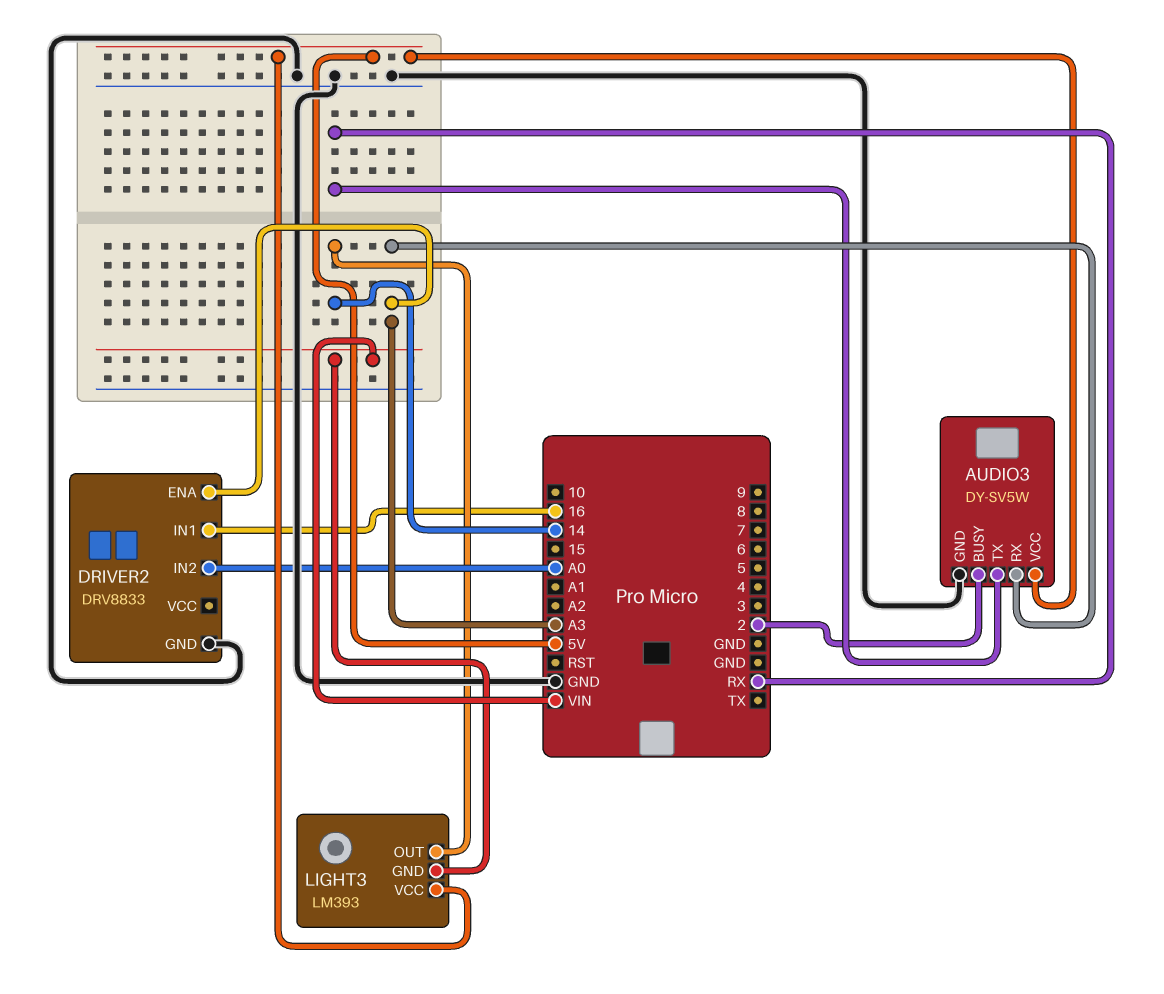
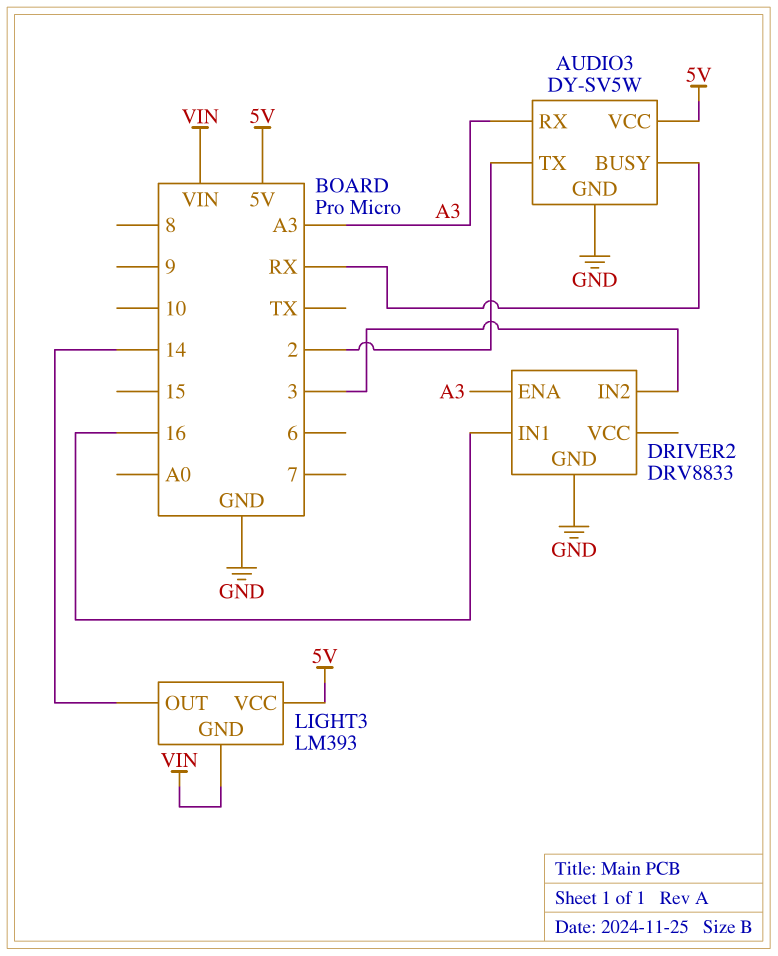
AUDIO3 pin BUSY: 2 -> RX
AUDIO3 pin TX: RX -> 2
DRIVER2 pin IN2: A0 -> 3

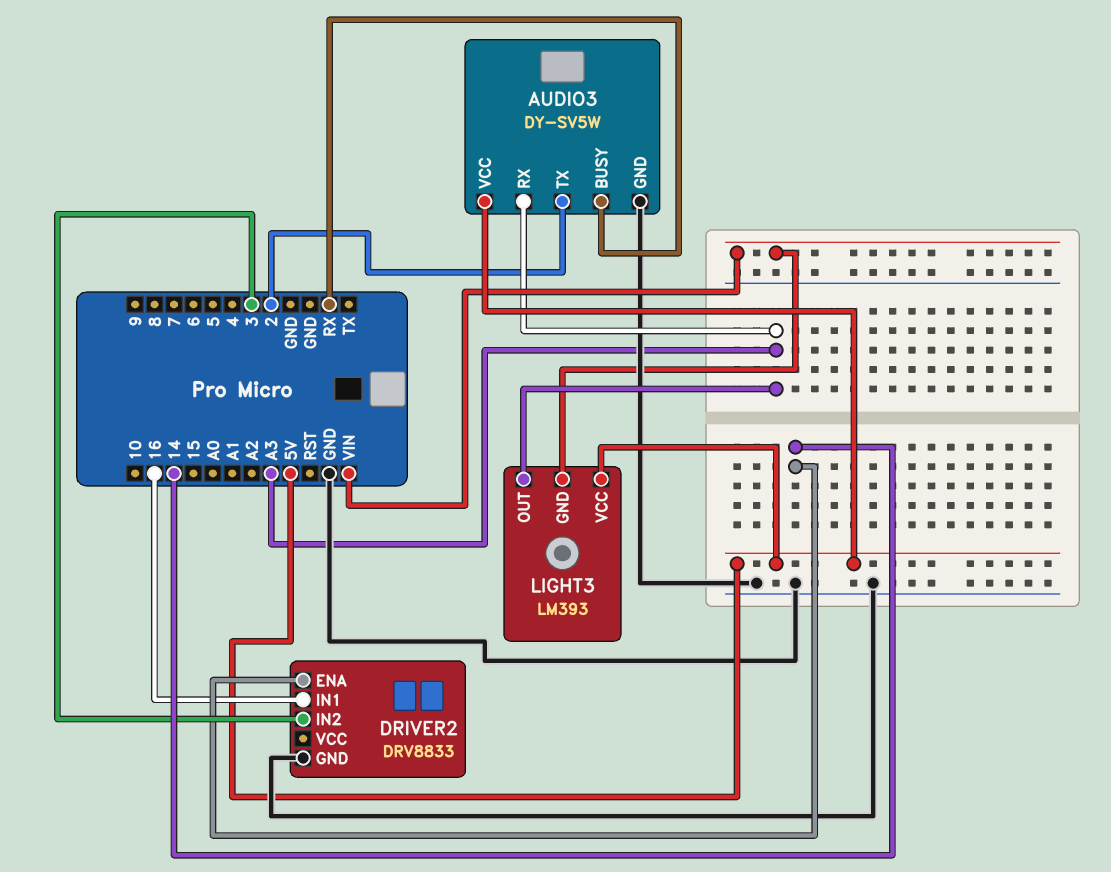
DRIVER2 pin ENA: A3 -> 14
LIGHT3 pin OUT: 14 -> A3

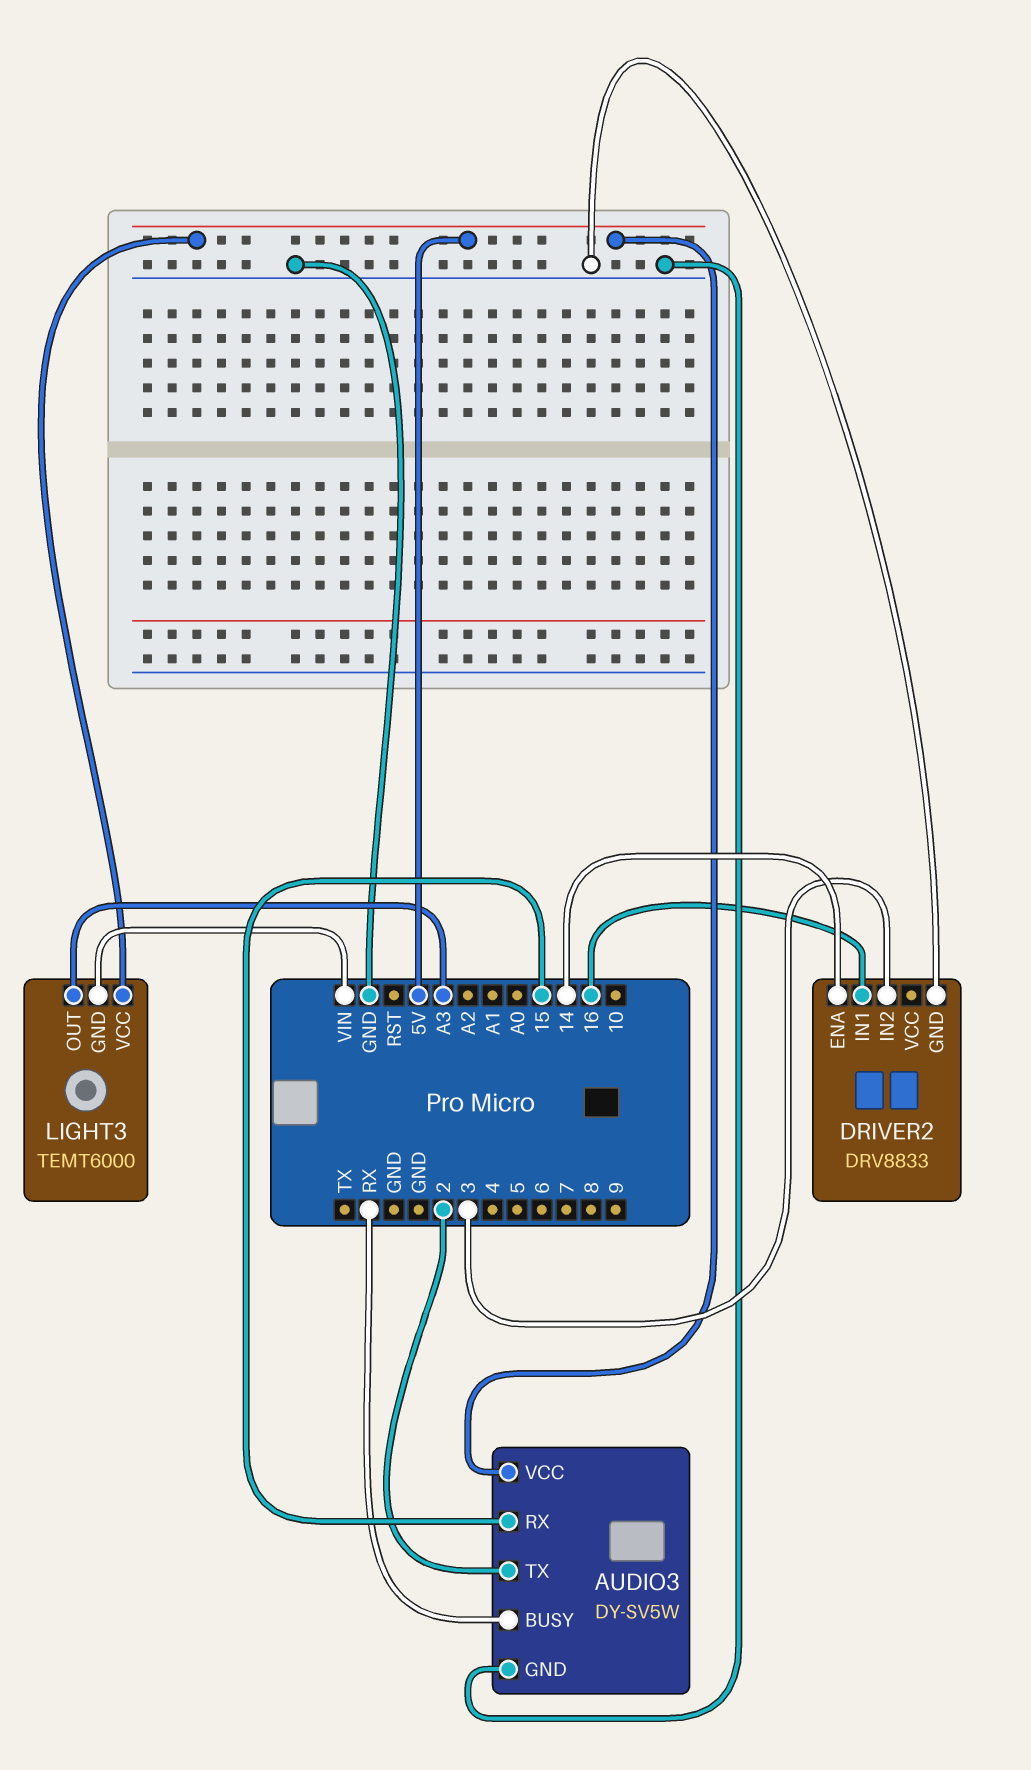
AUDIO3 pin RX: A3 -> 15
LIGHT3: LM393 -> TEMT6000

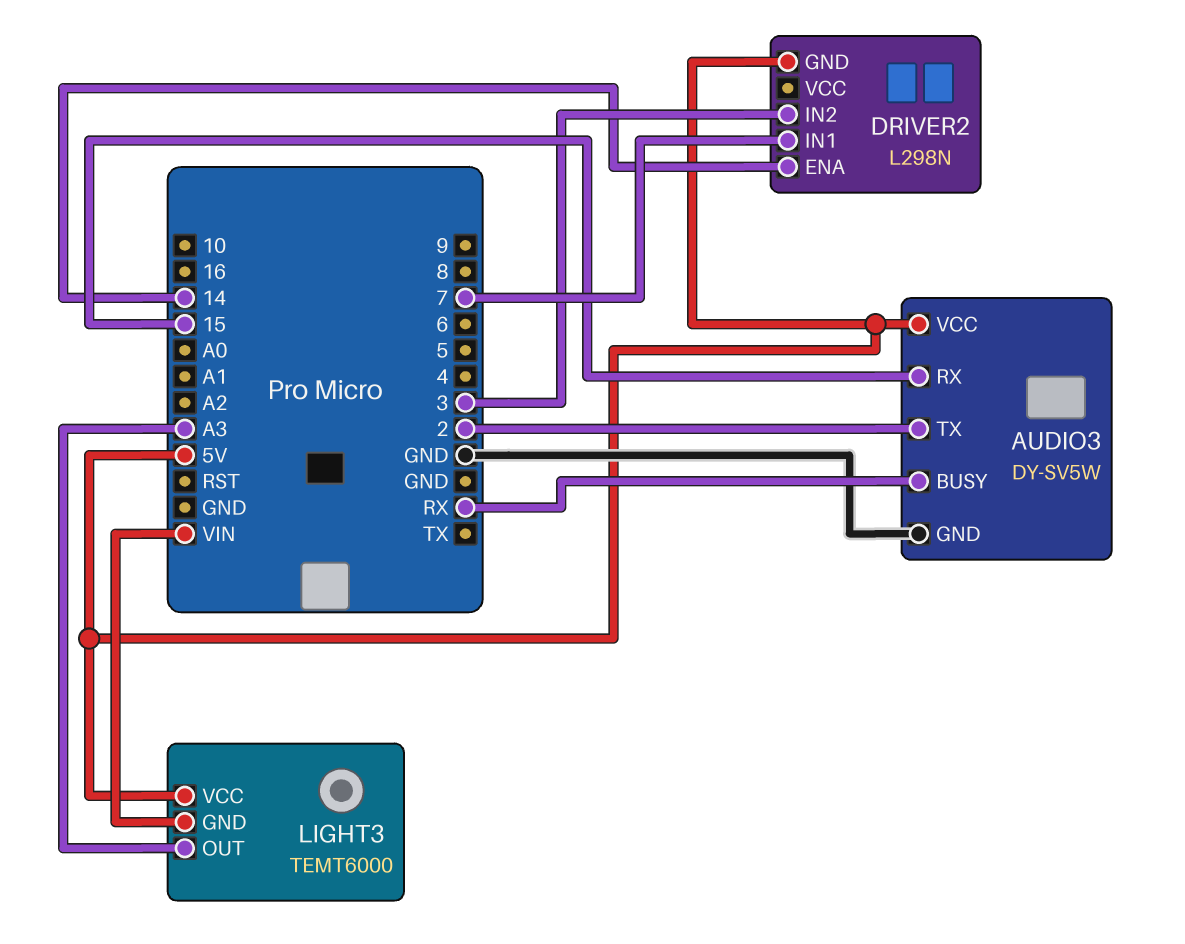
DRIVER2: DRV8833 -> L298N
DRIVER2 pin GND: GND -> 5V
DRIVER2 pin IN1: 16 -> 7

